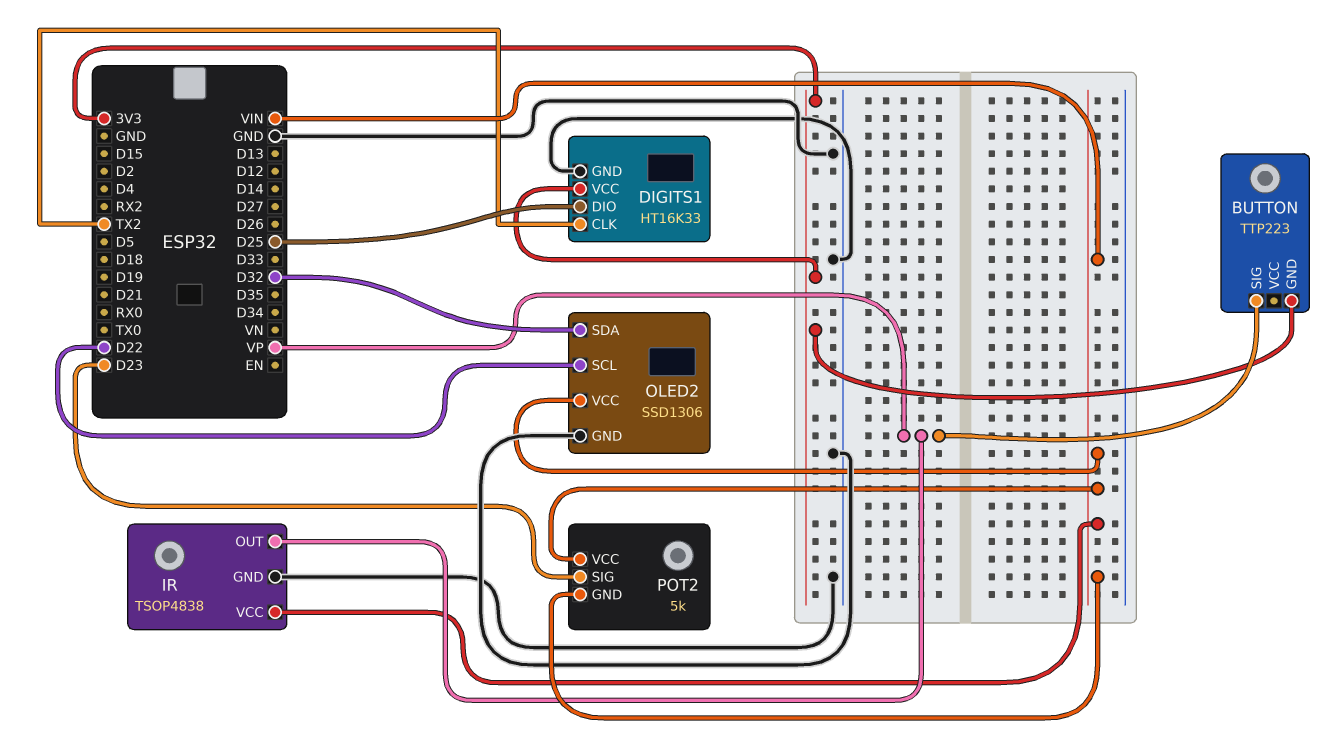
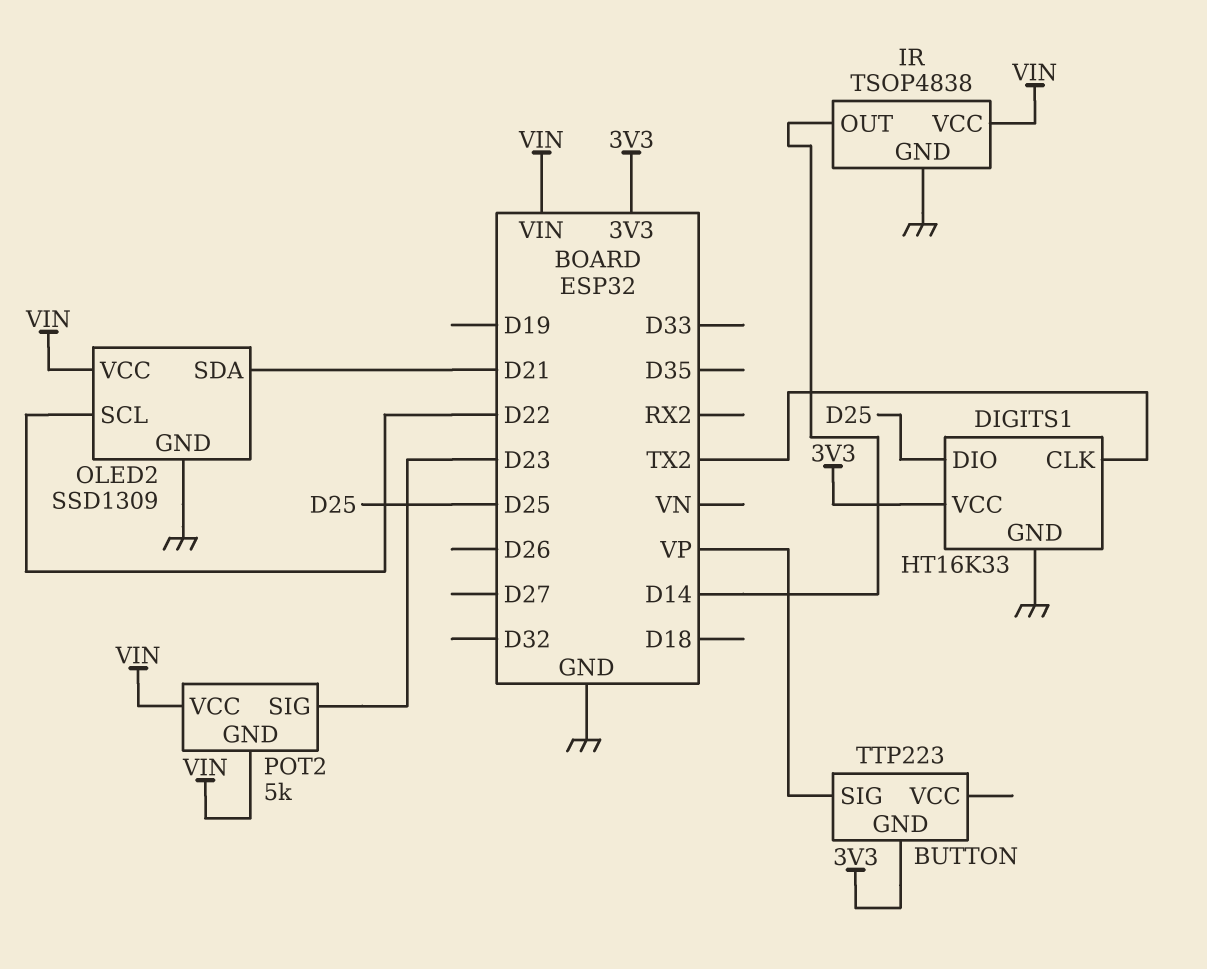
IR pin OUT: VP -> D14
OLED2: SSD1306 -> SSD1309
OLED2 pin SDA: D32 -> D21

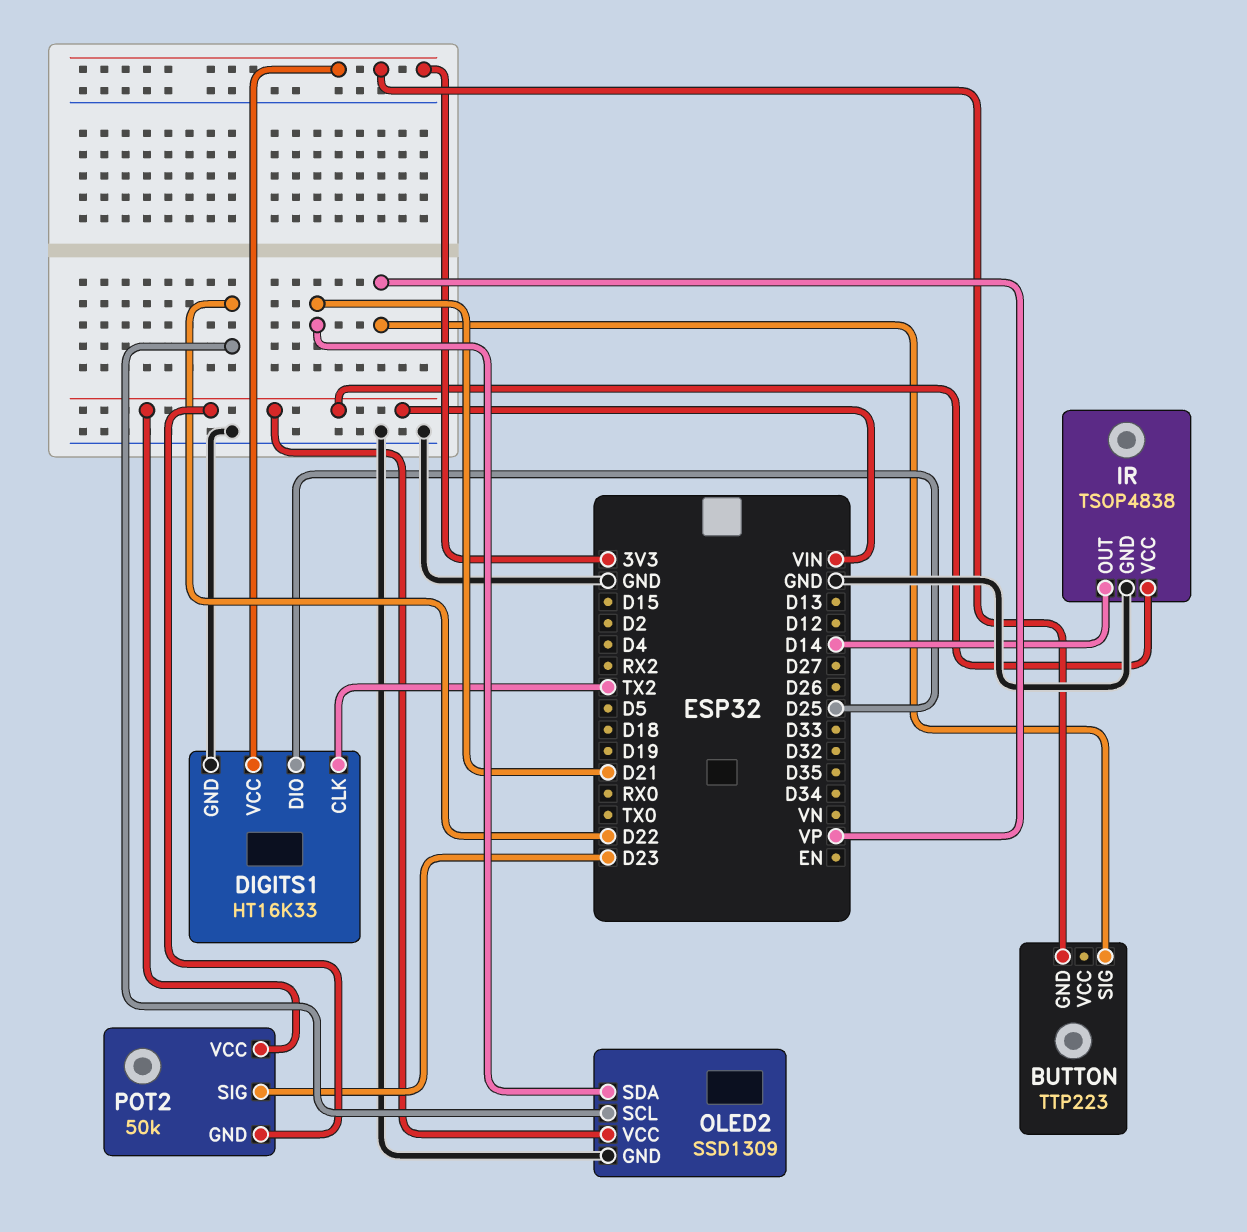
POT2: 5k -> 50k

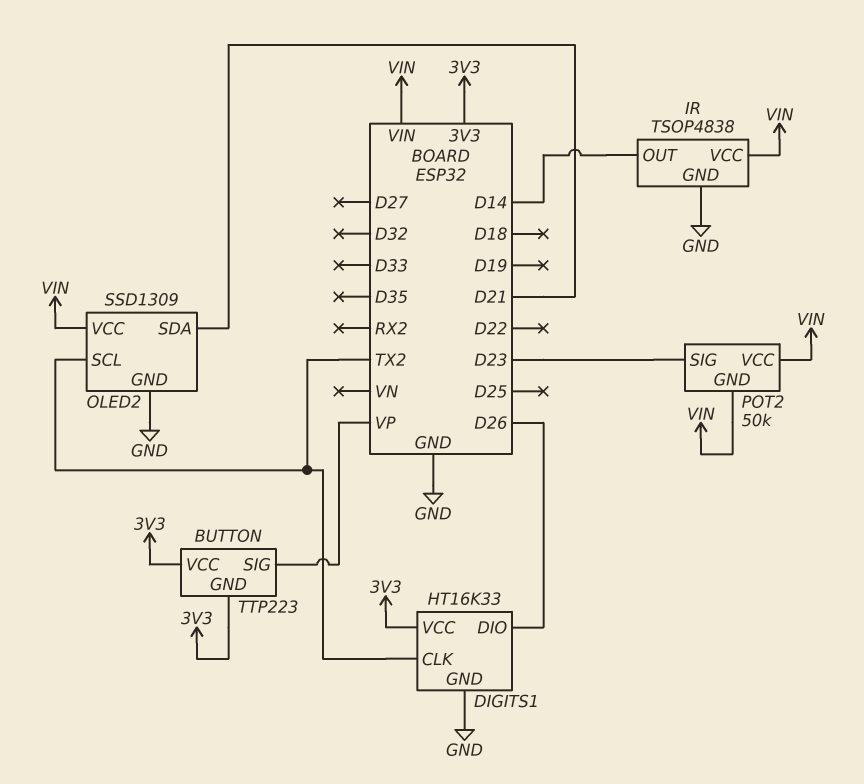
BUTTON pin VCC: none -> 3V3
DIGITS1 pin DIO: D25 -> D26
OLED2 pin SCL: D22 -> TX2

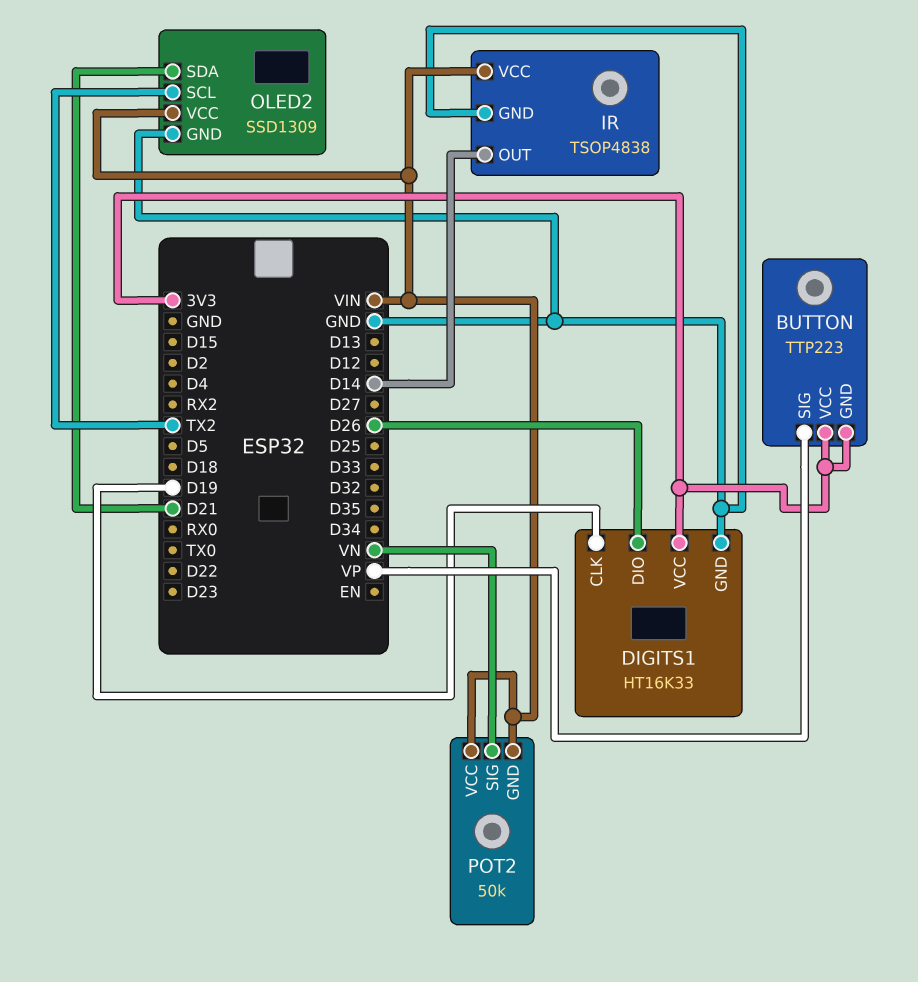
DIGITS1 pin CLK: TX2 -> D19
POT2 pin SIG: D23 -> VN

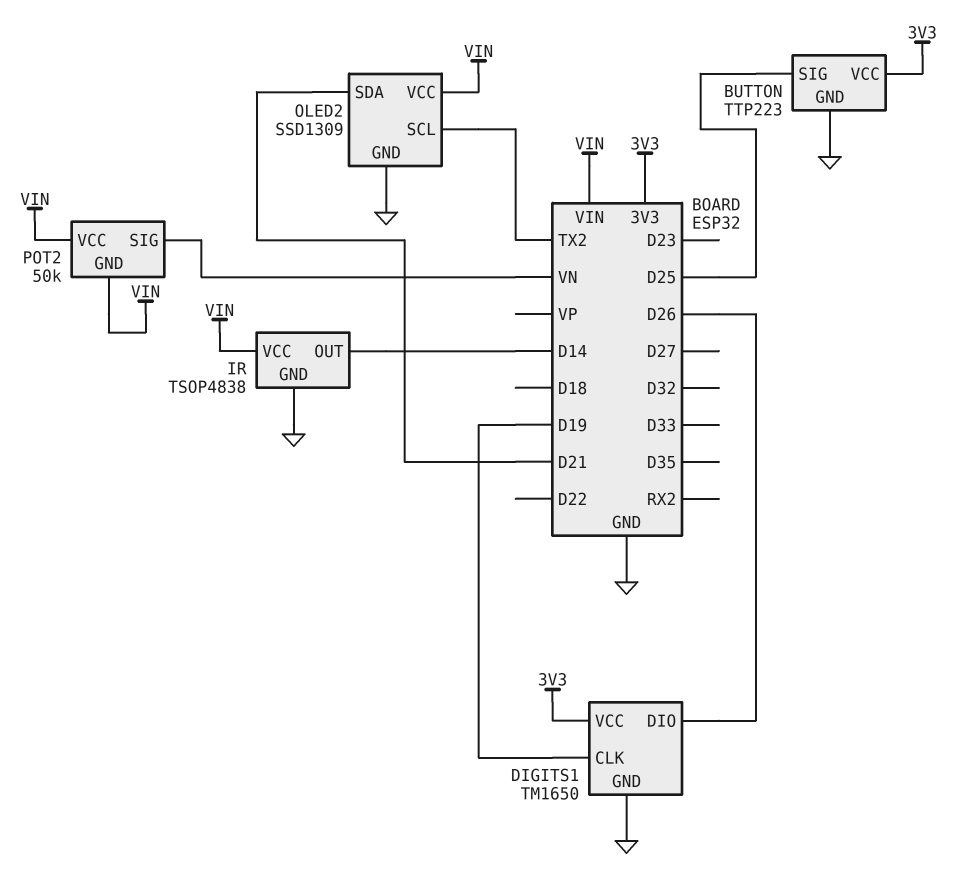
BUTTON pin GND: 3V3 -> GND
BUTTON pin SIG: VP -> D25
DIGITS1: HT16K33 -> TM1650

